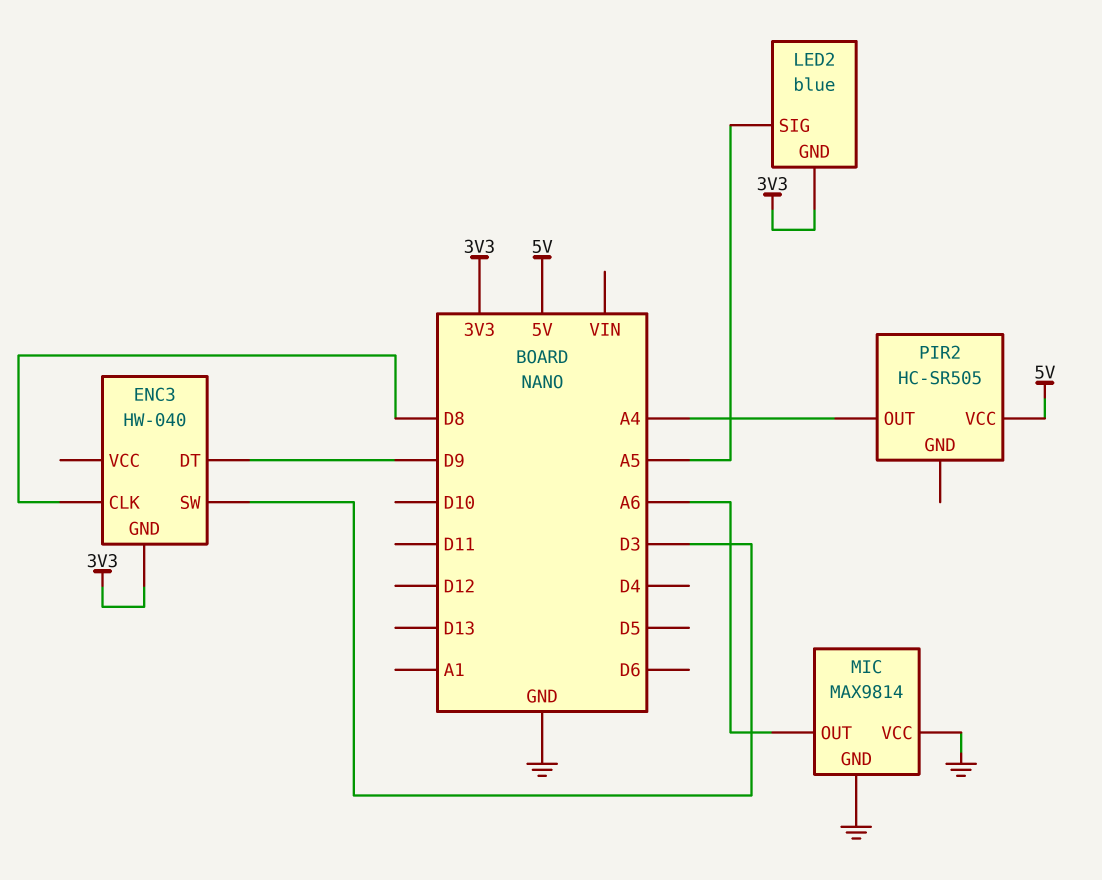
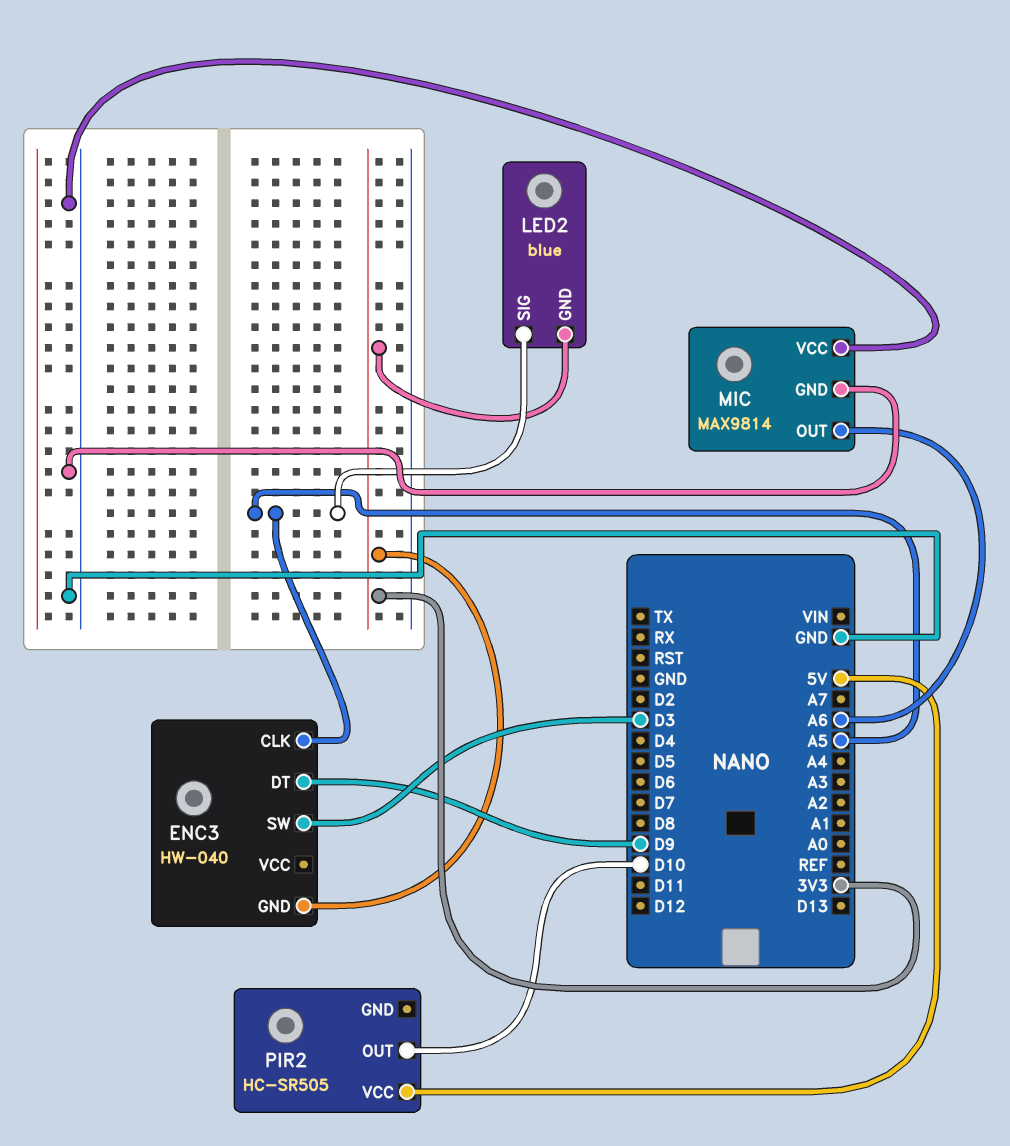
ENC3 pin CLK: D8 -> A5
PIR2 pin OUT: A4 -> D10

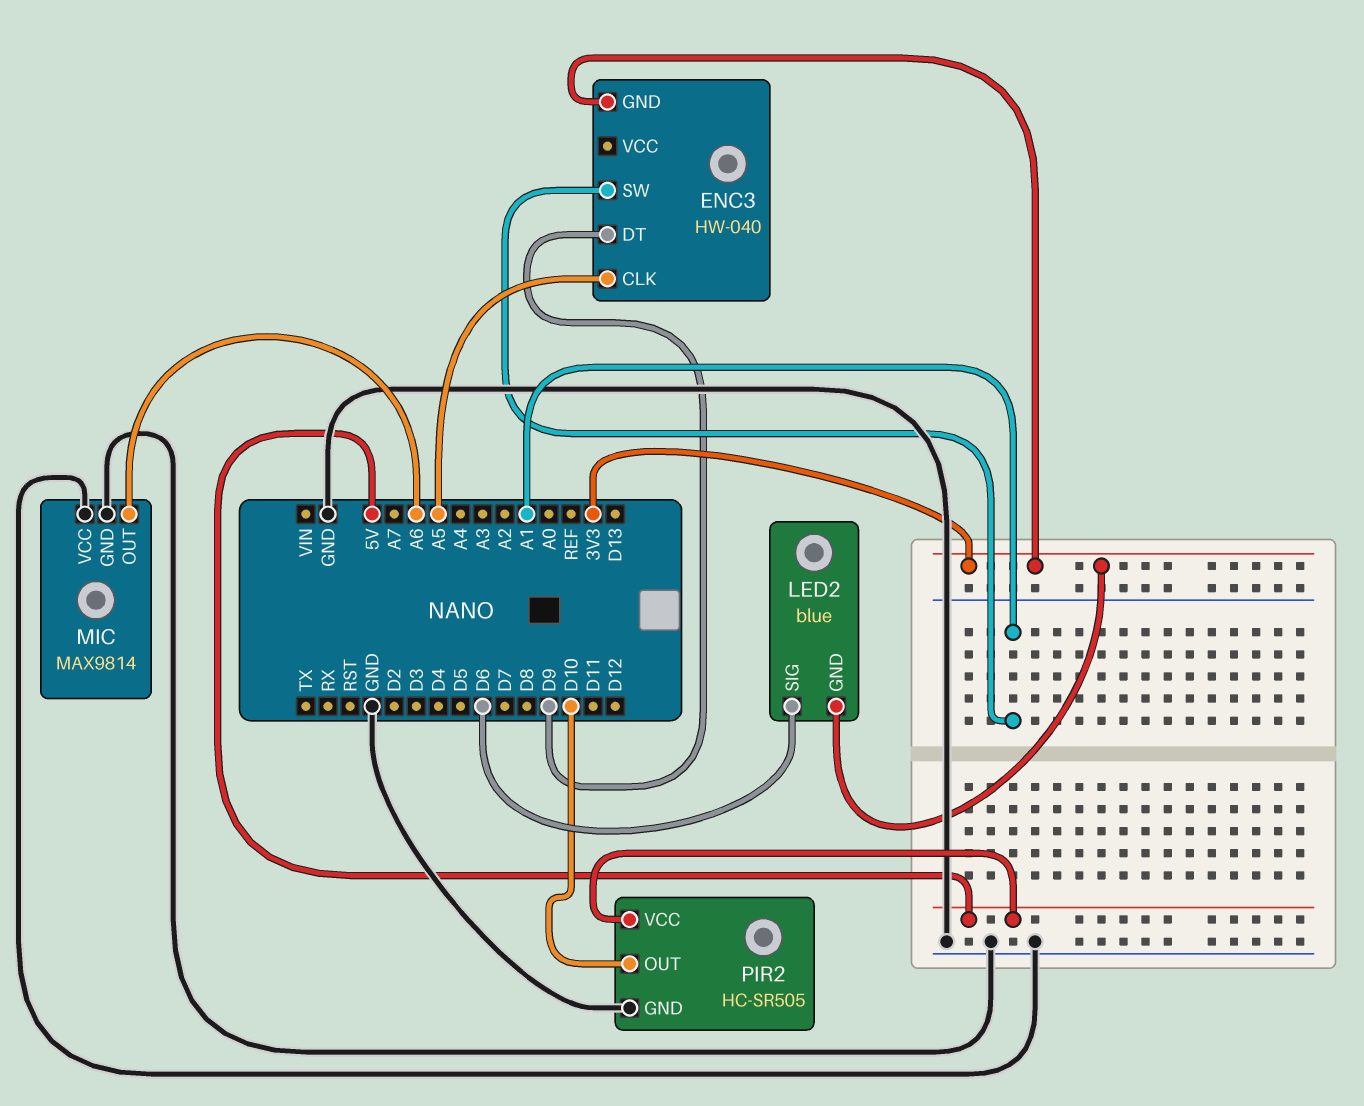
ENC3 pin SW: D3 -> A1
LED2 pin SIG: A5 -> D6
PIR2 pin GND: none -> GND

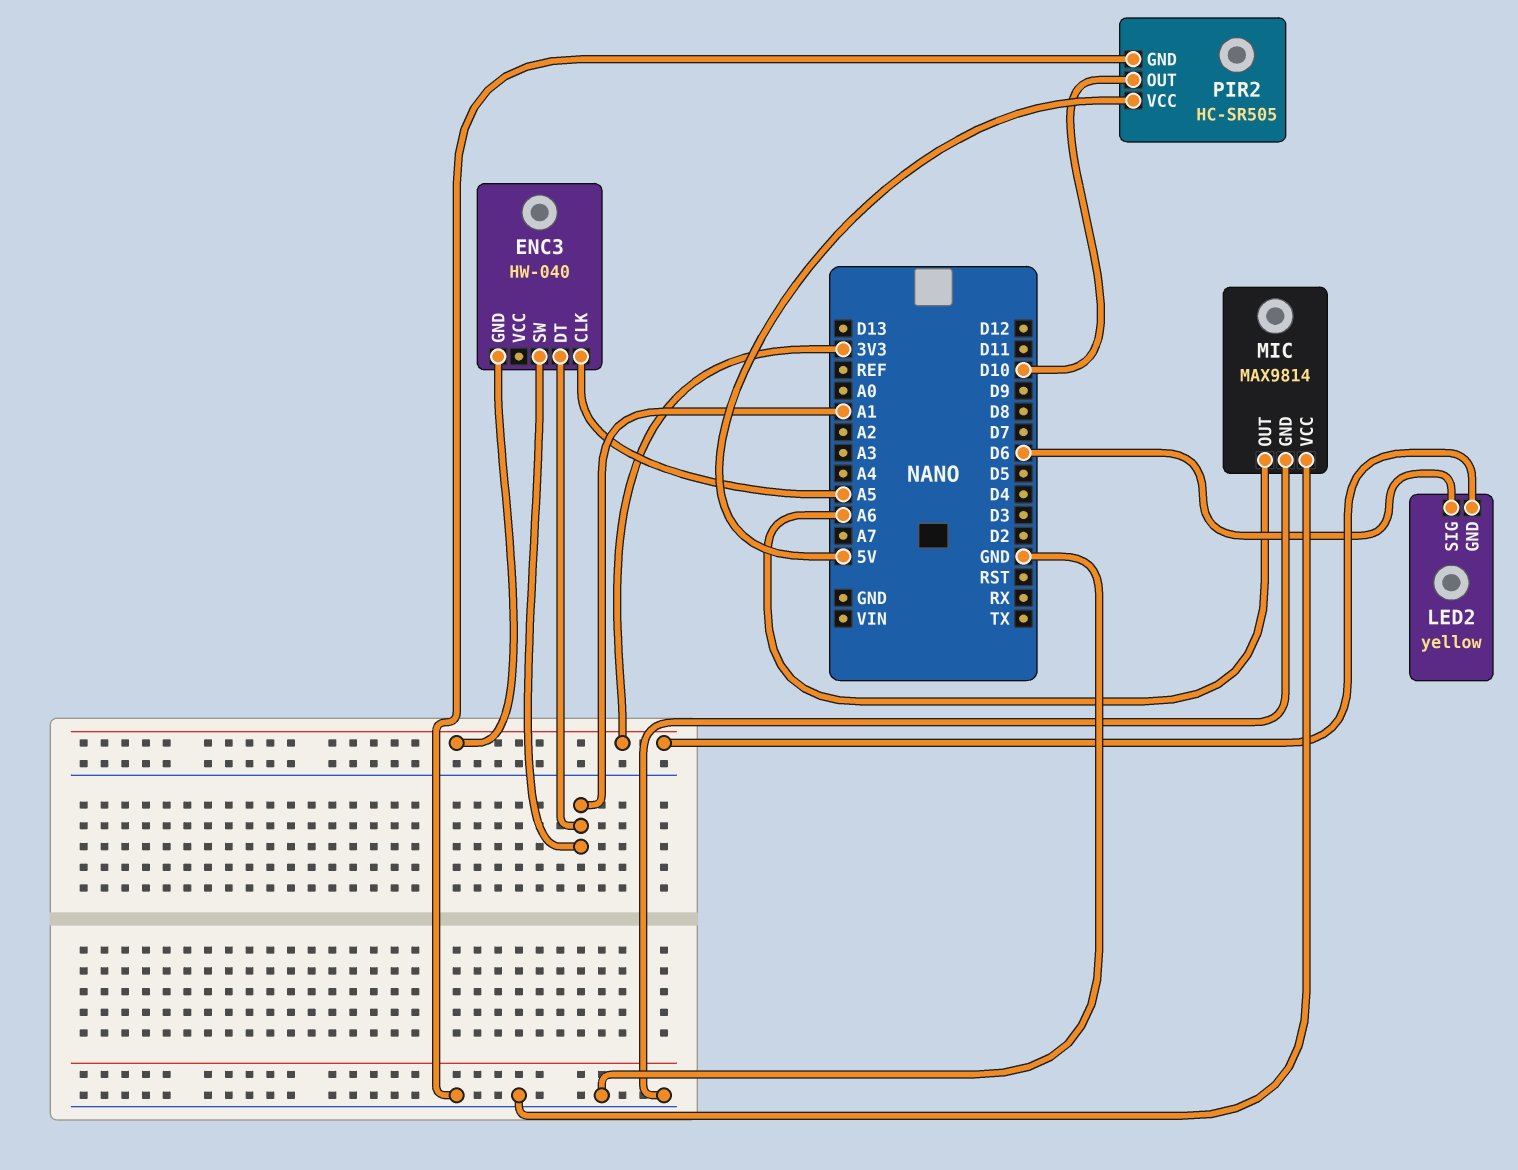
ENC3 pin DT: D9 -> A1
LED2: blue -> yellow

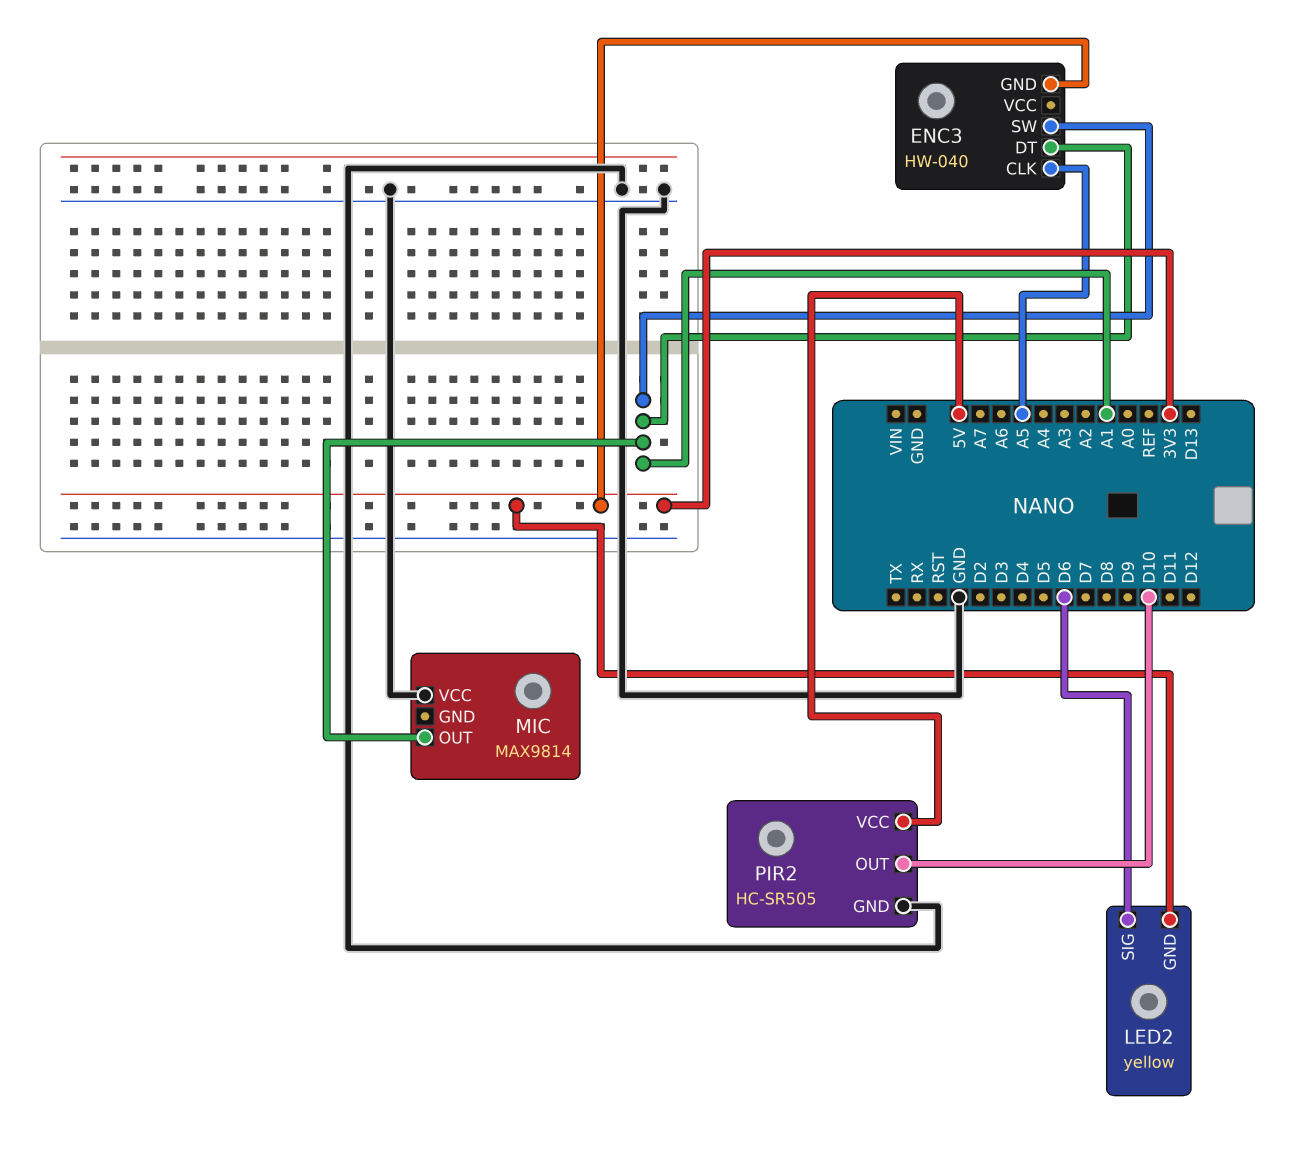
MIC pin GND: GND -> none
MIC pin OUT: A6 -> A1

